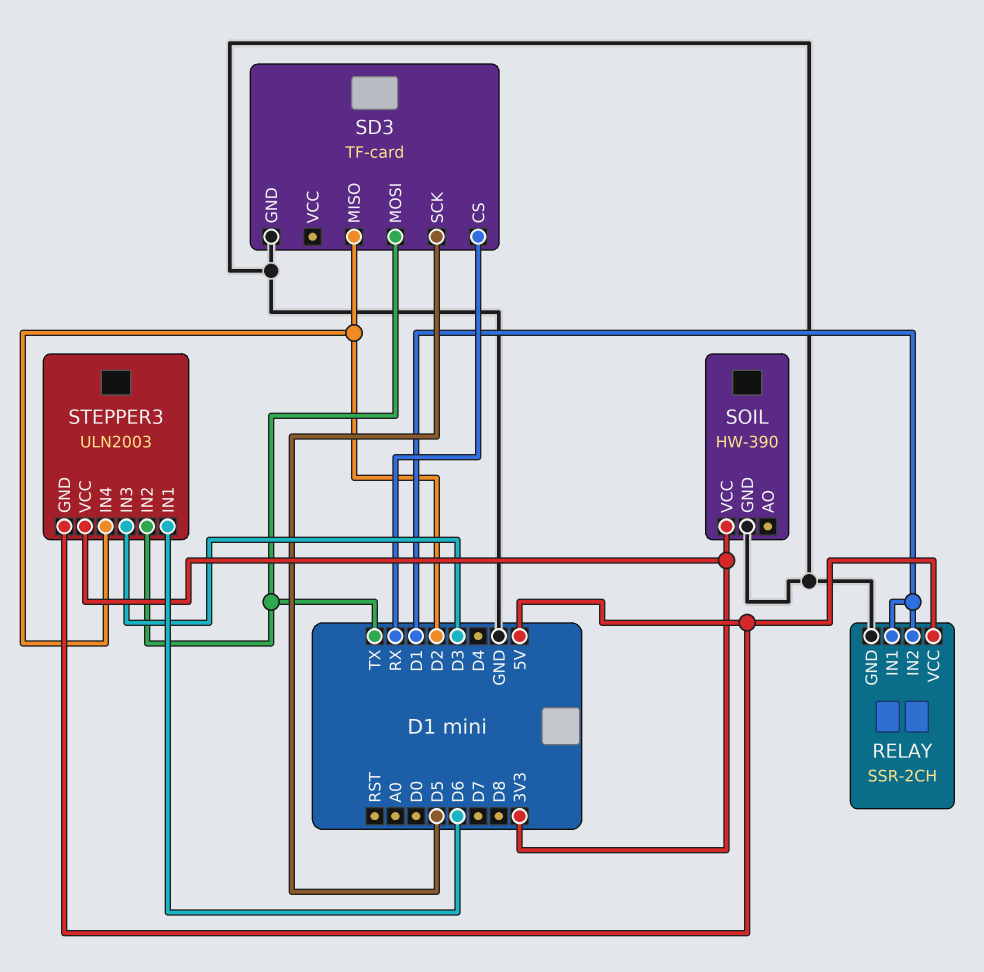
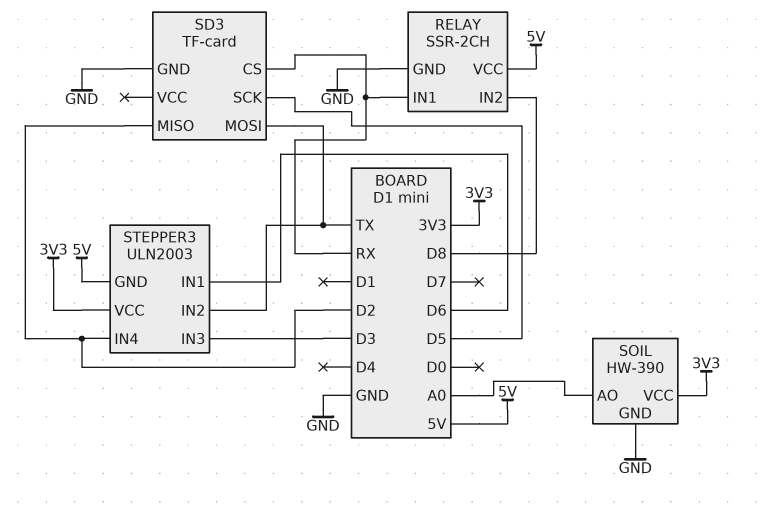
RELAY pin IN1: D1 -> RX
RELAY pin IN2: D1 -> D8
SOIL pin AO: none -> A0

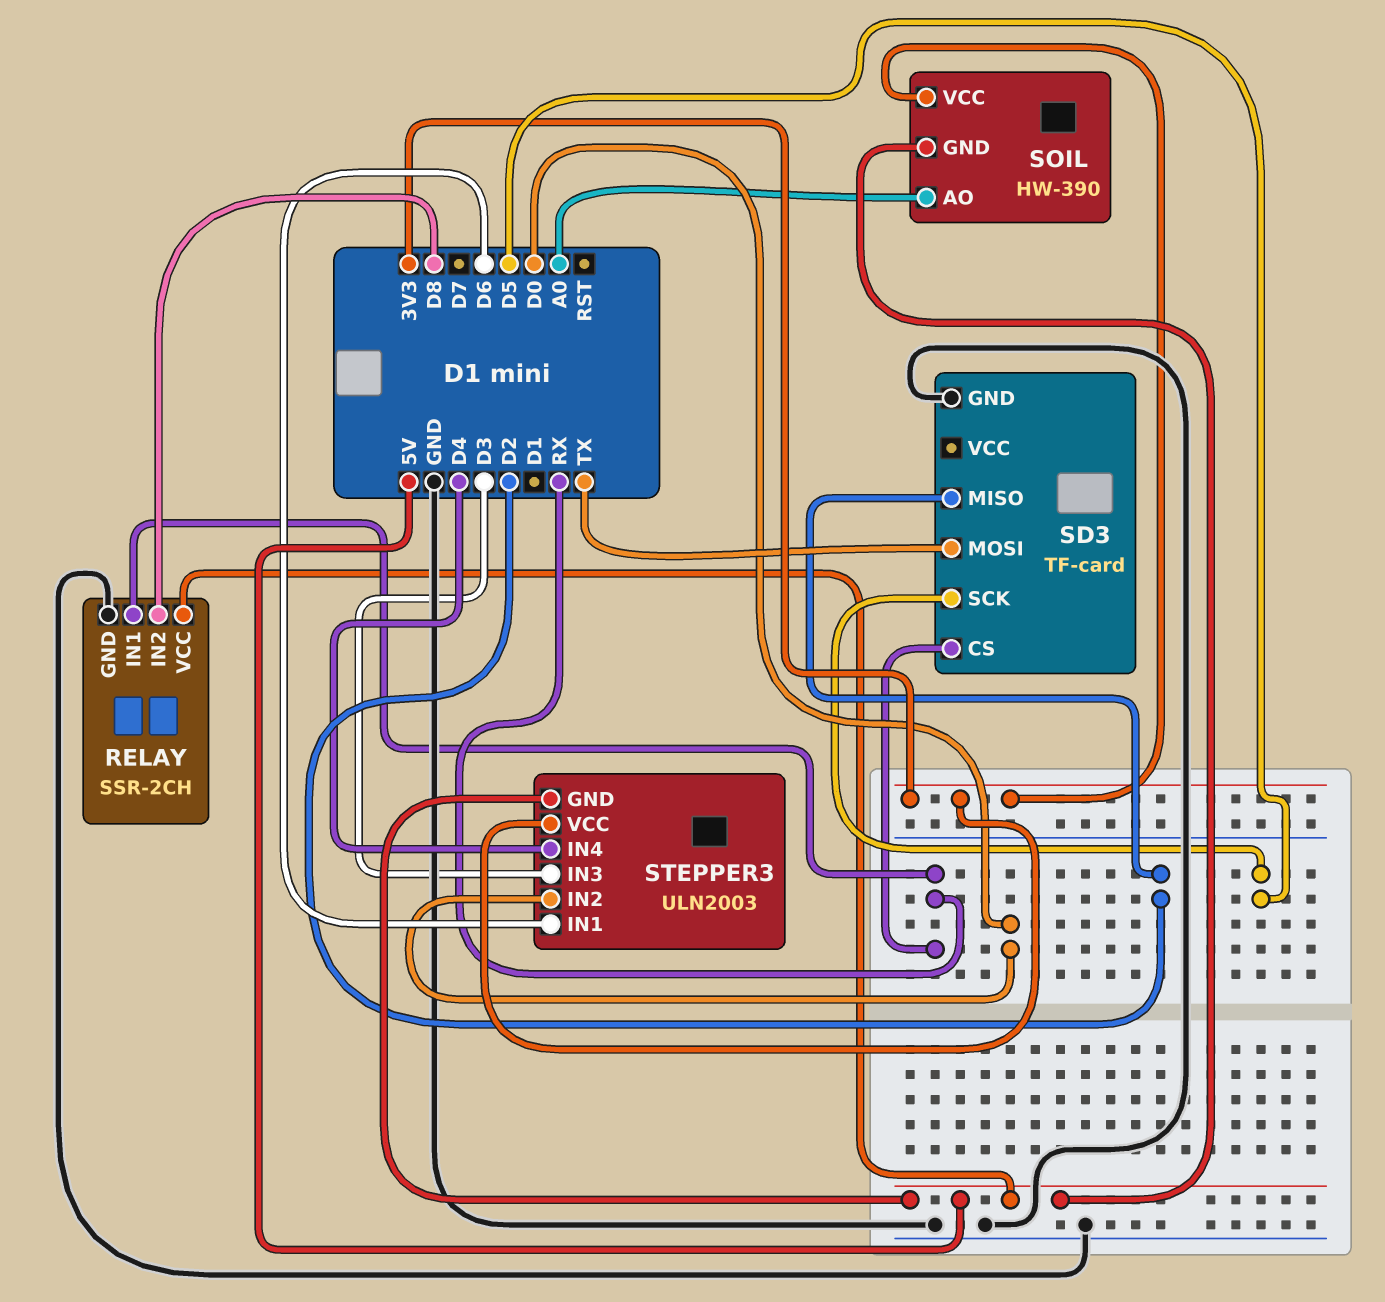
SOIL pin GND: GND -> 5V
STEPPER3 pin IN2: TX -> D0
STEPPER3 pin IN4: D2 -> D4

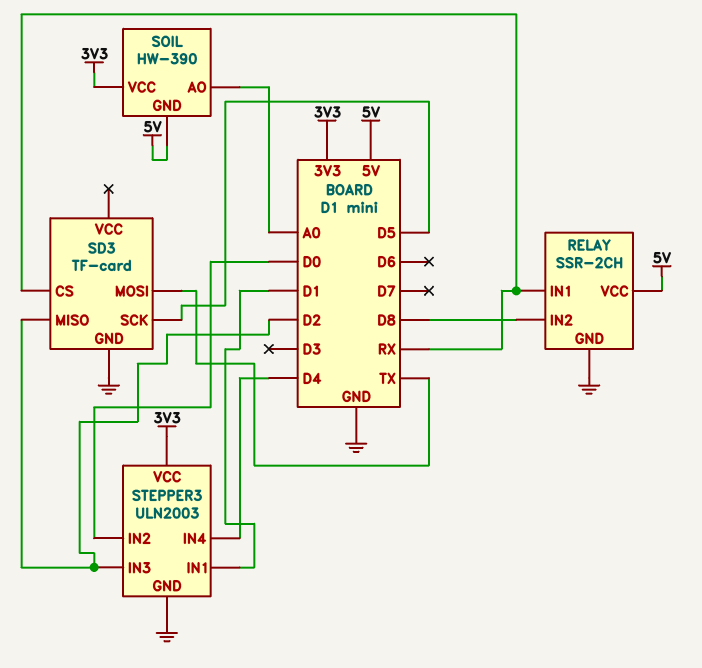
STEPPER3 pin GND: 5V -> GND
STEPPER3 pin IN1: D6 -> D1
STEPPER3 pin IN3: D3 -> D2

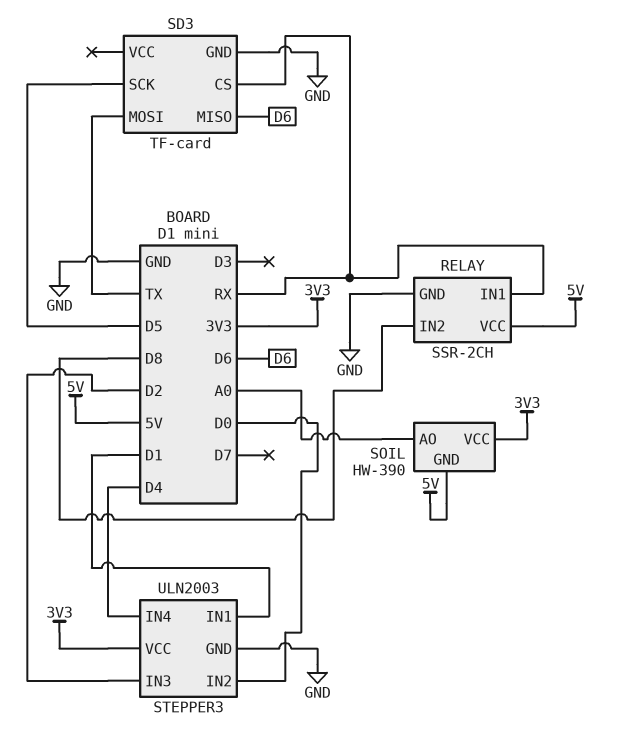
SD3 pin MISO: D2 -> D6

